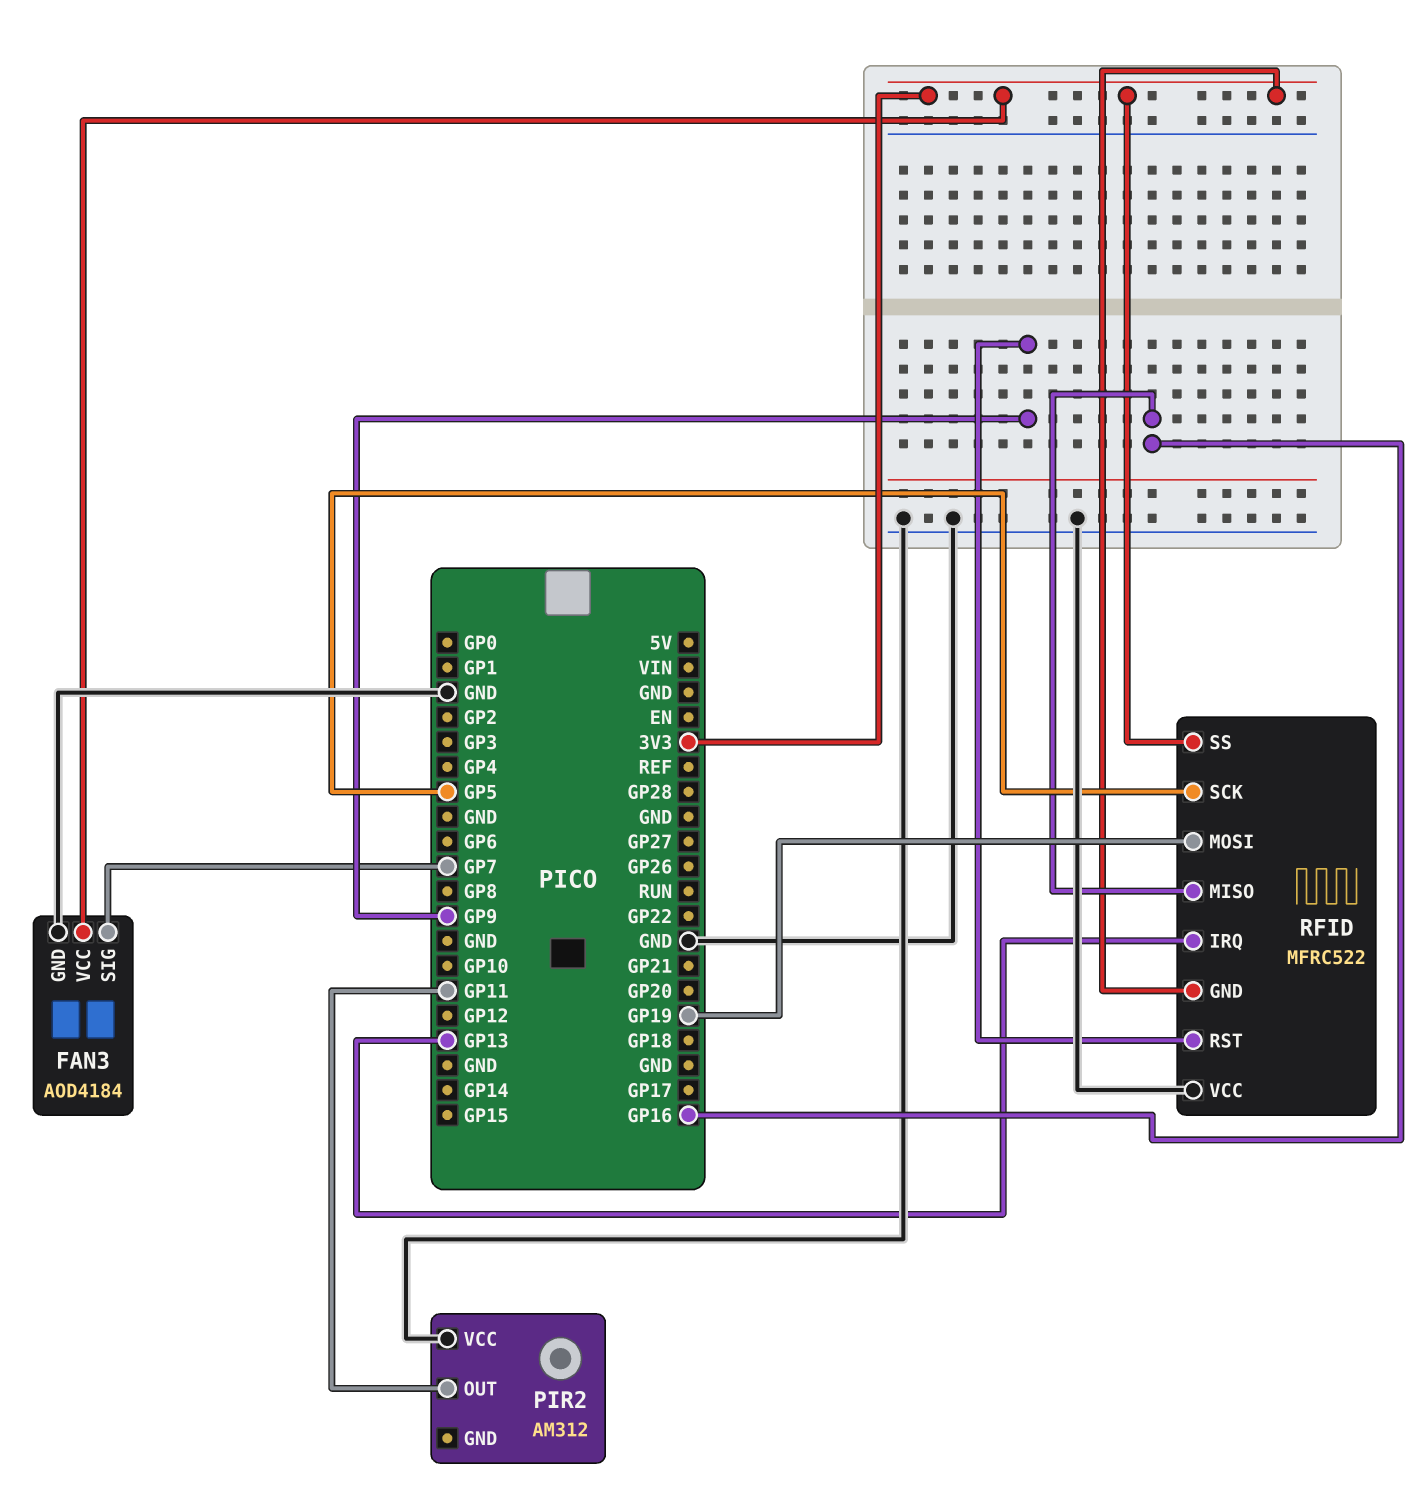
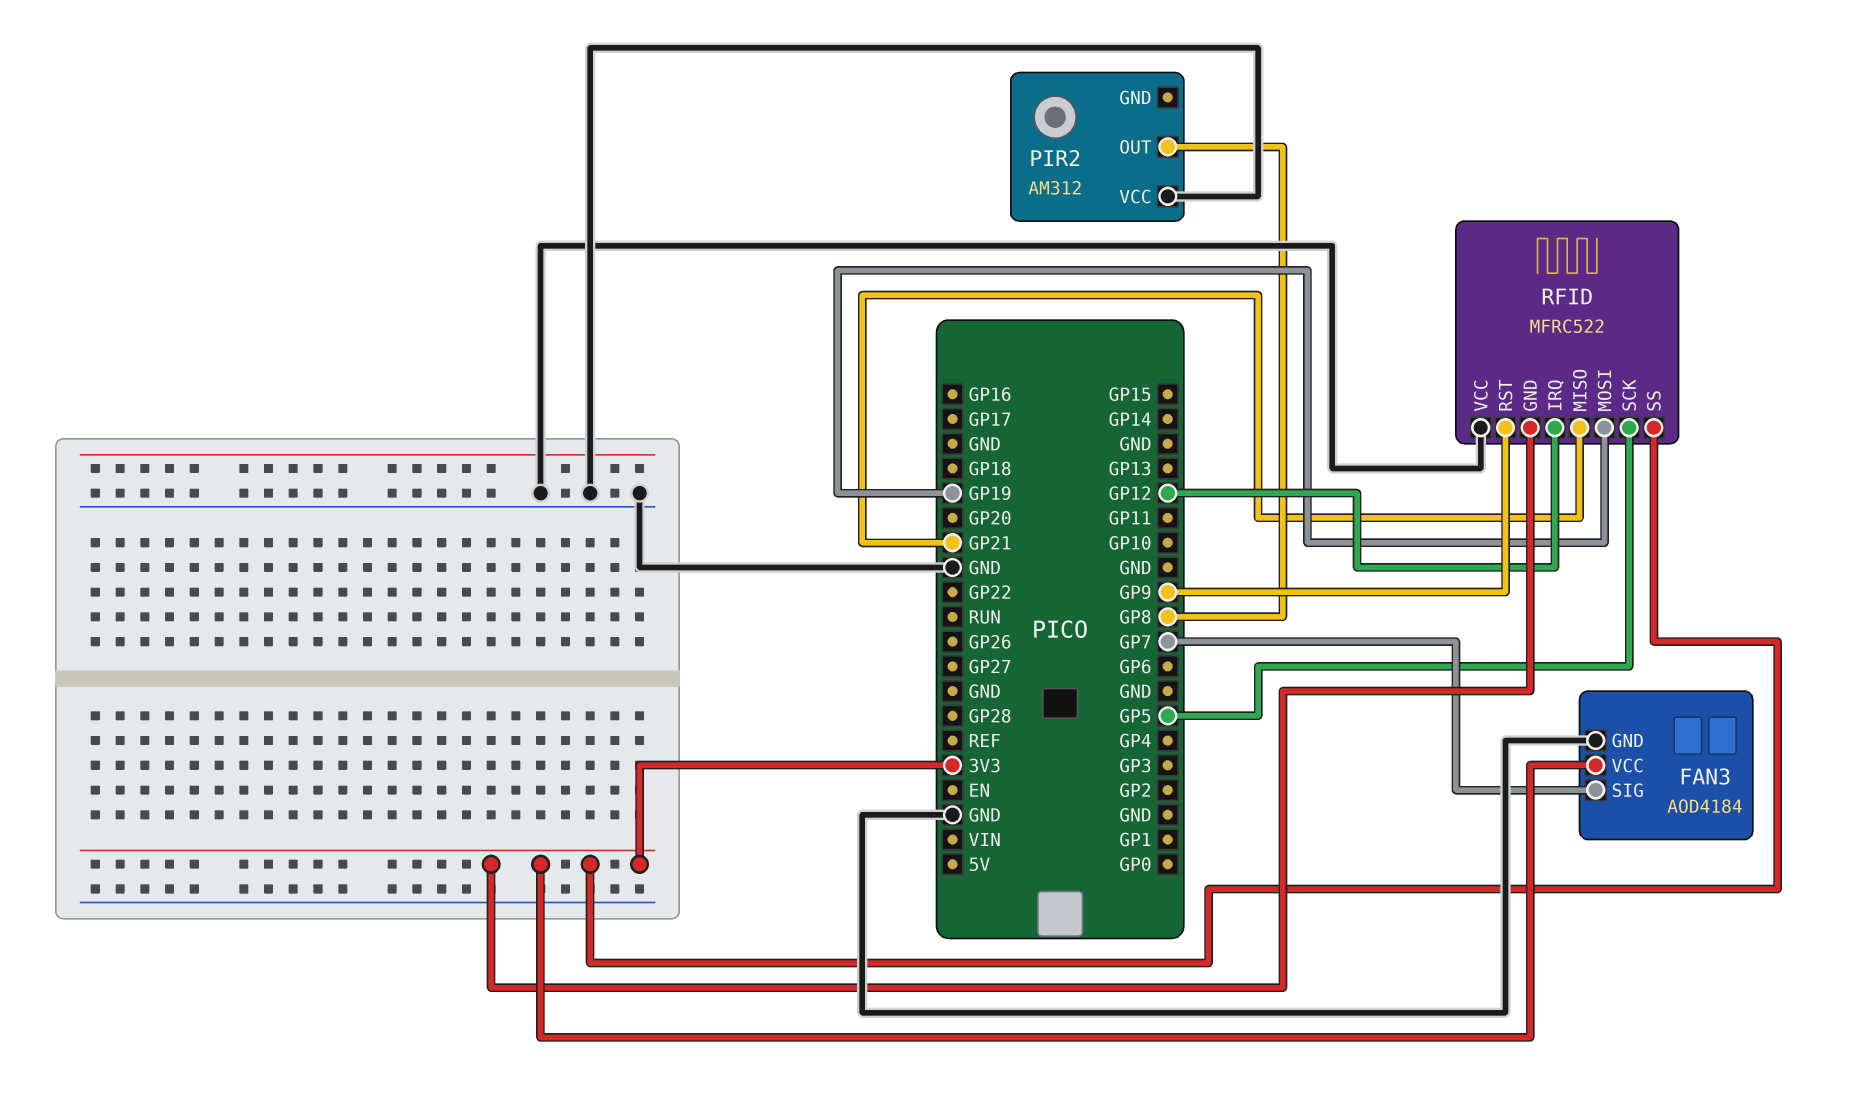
PIR2 pin OUT: GP11 -> GP8
RFID pin IRQ: GP13 -> GP12
RFID pin MISO: GP16 -> GP21

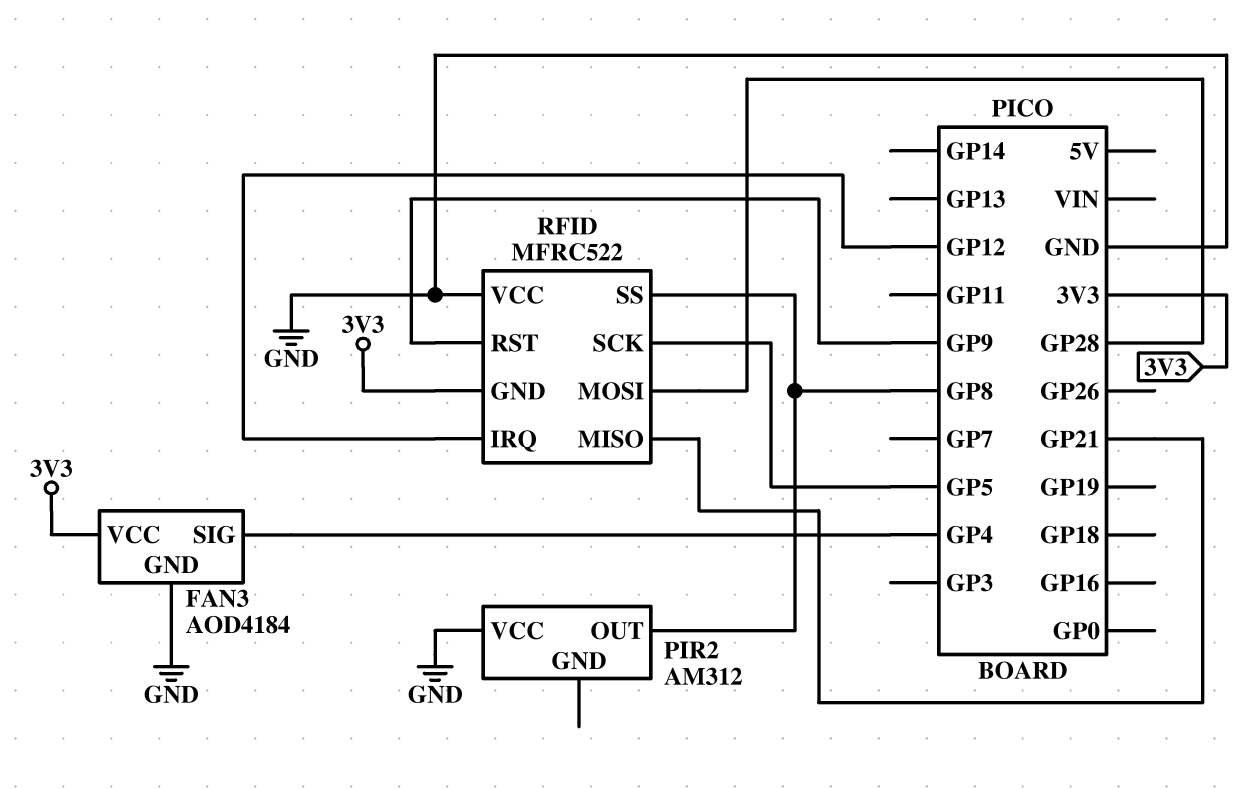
FAN3 pin SIG: GP7 -> GP4
RFID pin MOSI: GP19 -> GP28
RFID pin SS: 3V3 -> GP8

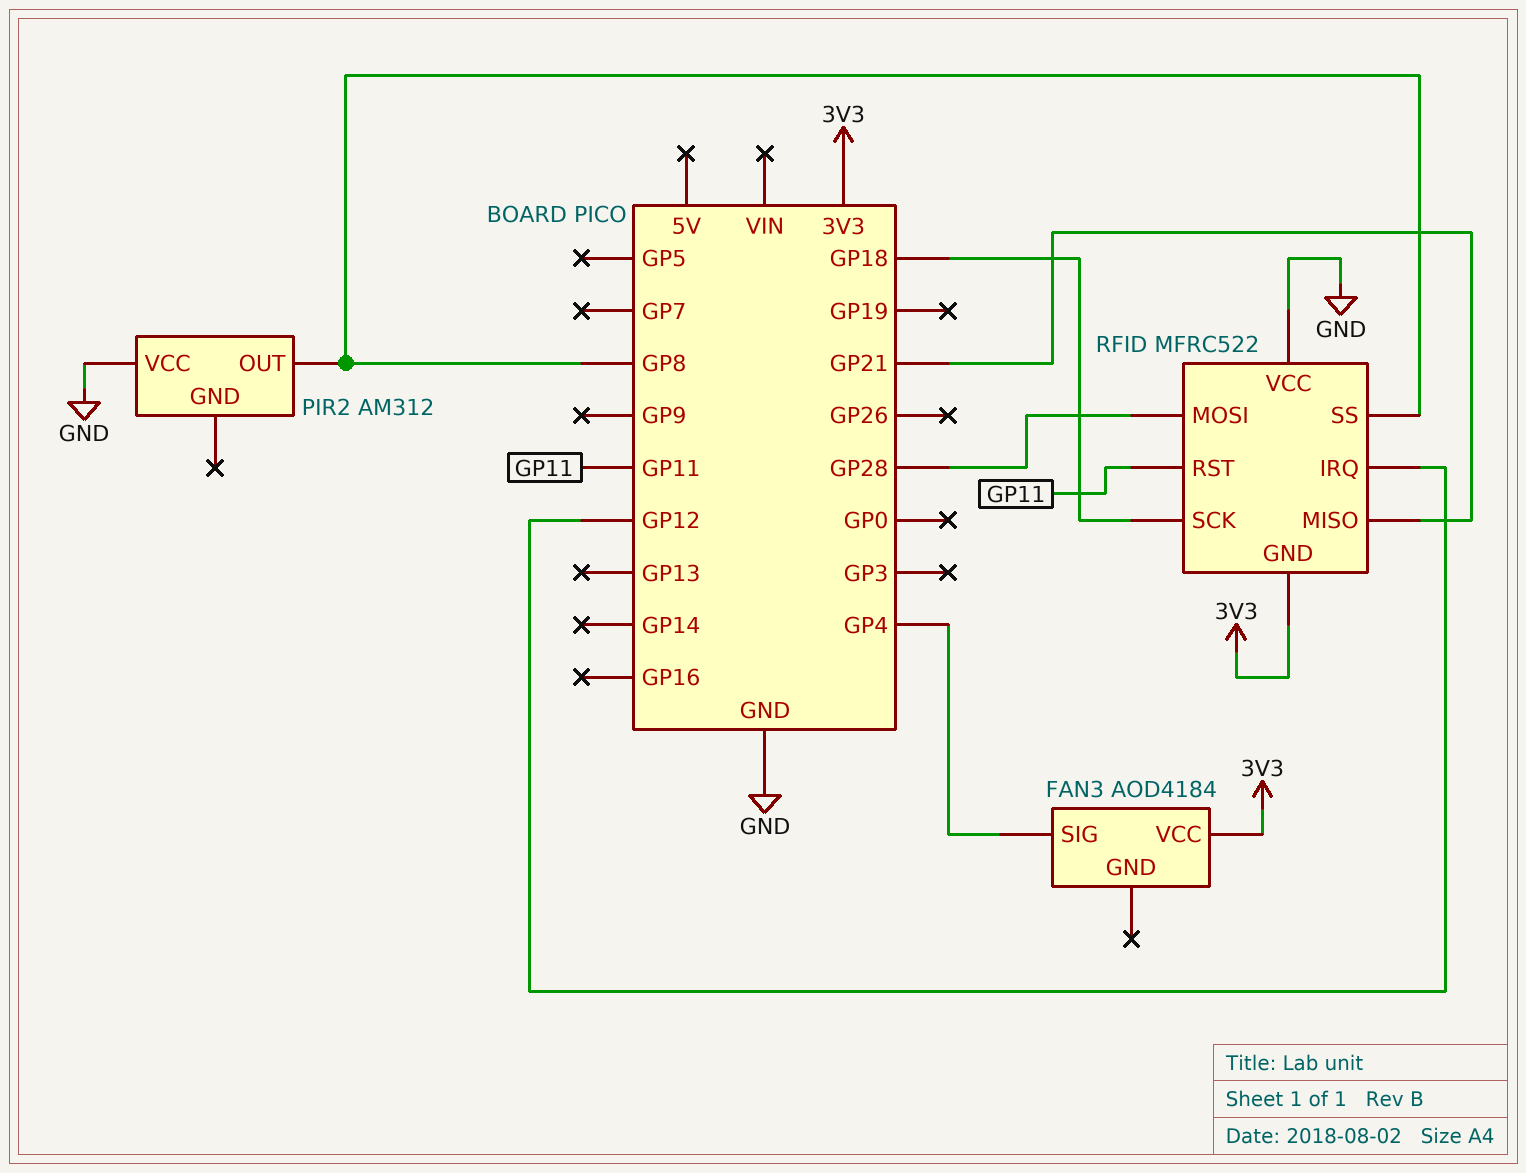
FAN3 pin GND: GND -> none
RFID pin RST: GP9 -> GP11
RFID pin SCK: GP5 -> GP18

